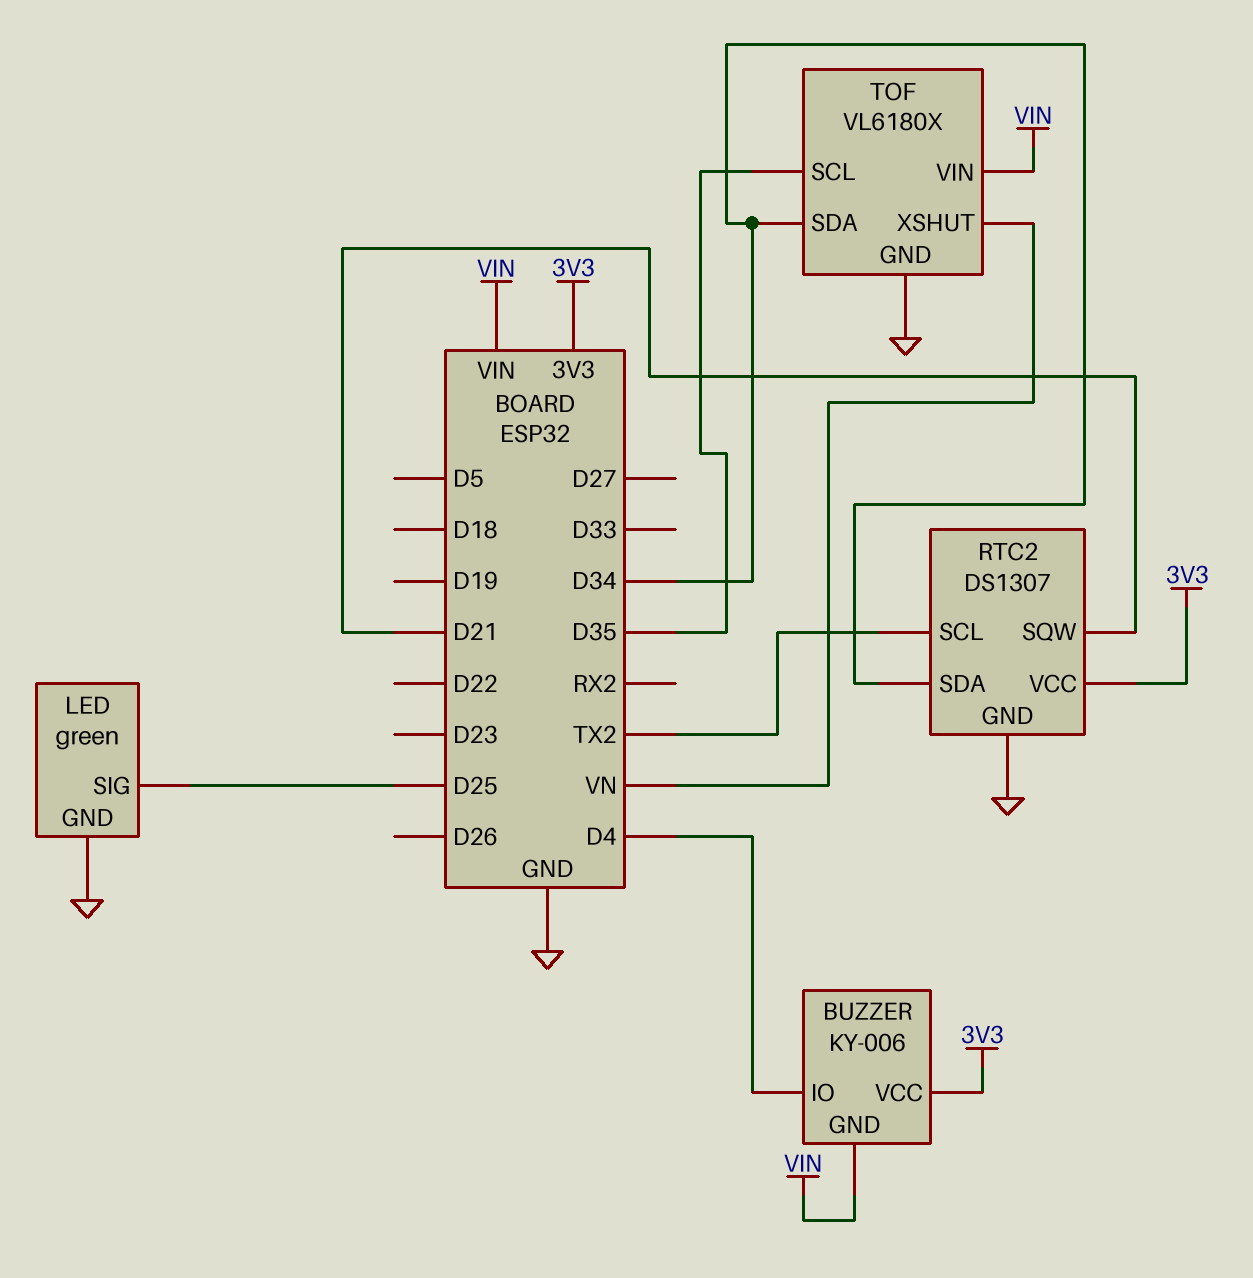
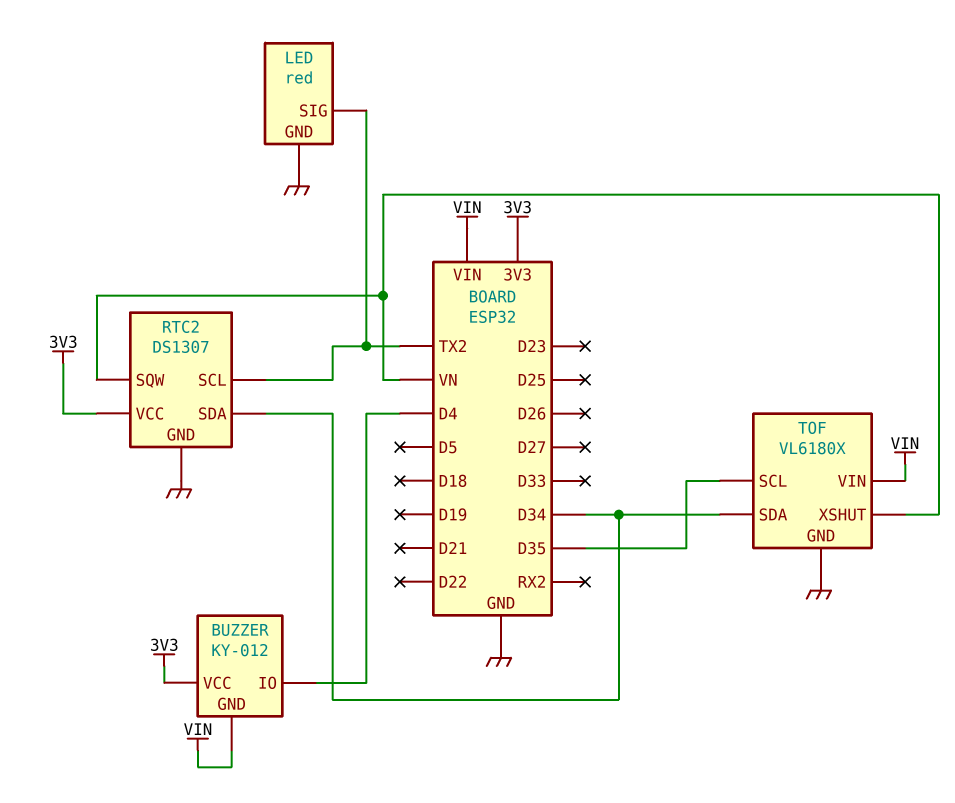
BUZZER: KY-006 -> KY-012
LED: green -> red
LED pin SIG: D25 -> TX2
RTC2 pin SQW: D21 -> VN

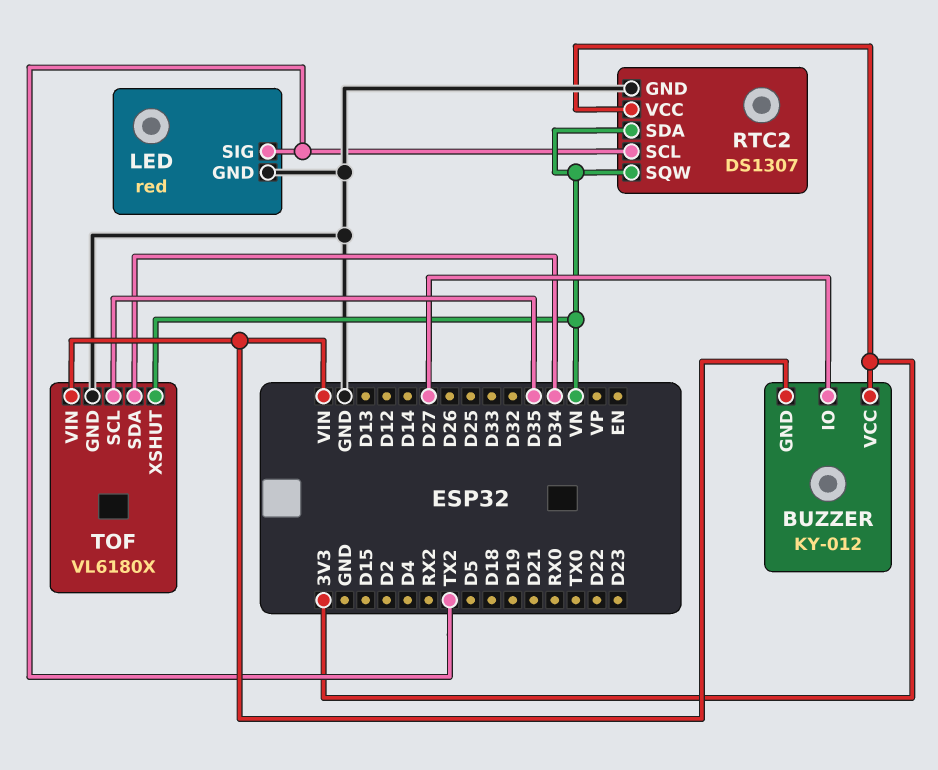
BUZZER pin IO: D4 -> D27
RTC2 pin SDA: D34 -> VN

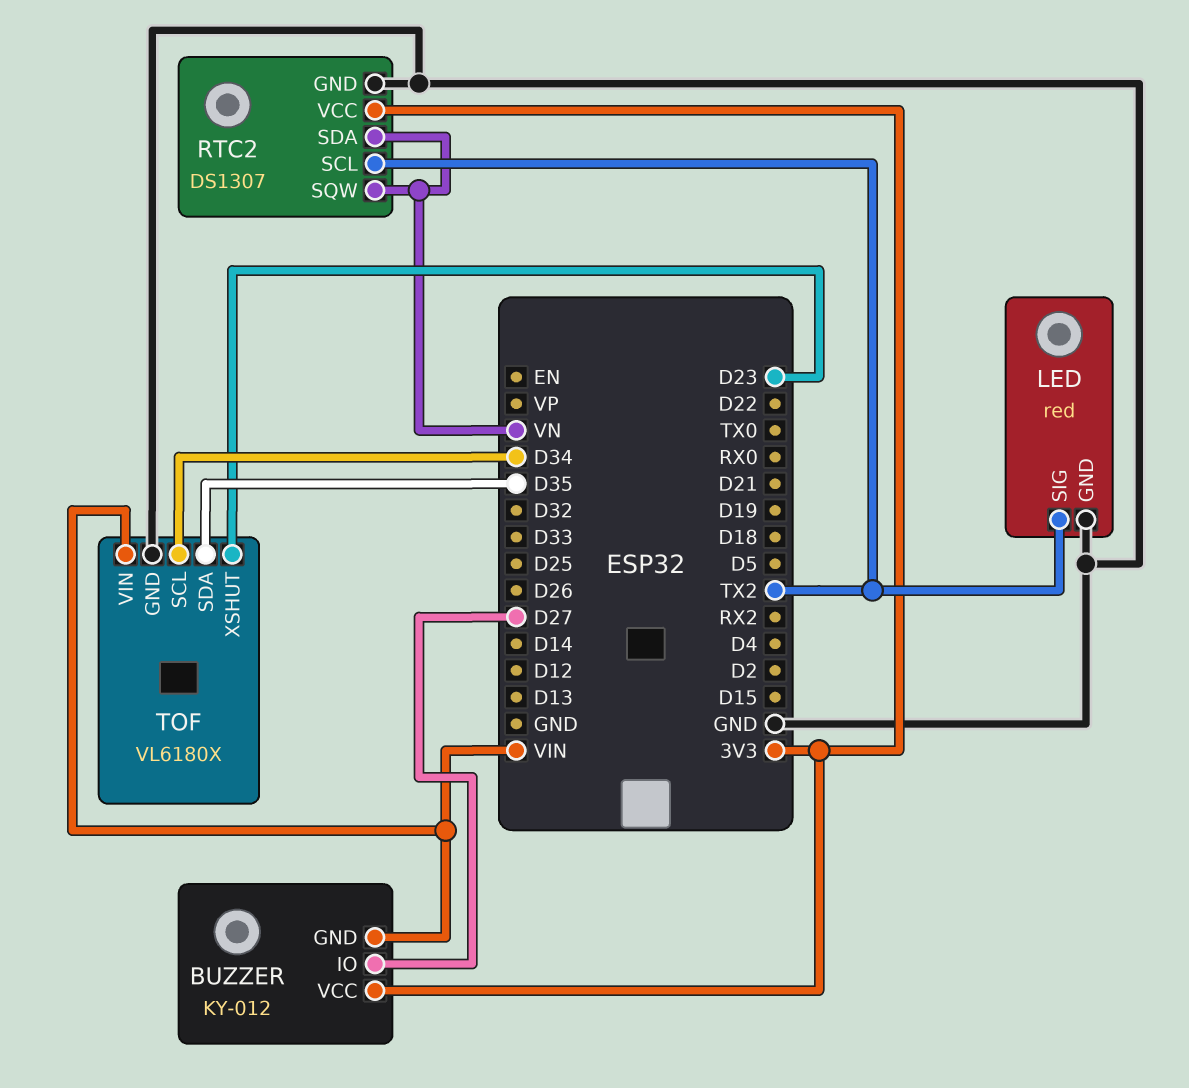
TOF pin SCL: D35 -> D34
TOF pin SDA: D34 -> D35
TOF pin XSHUT: VN -> D23

